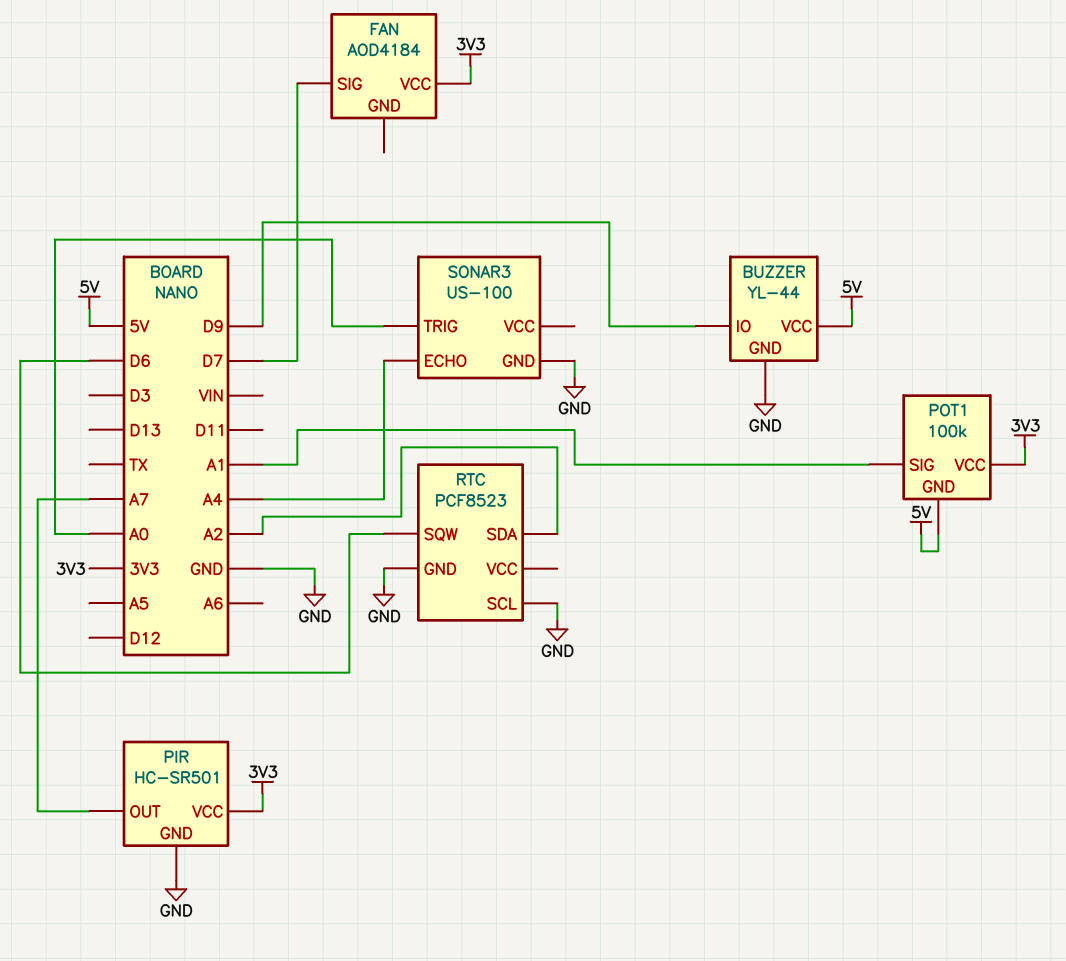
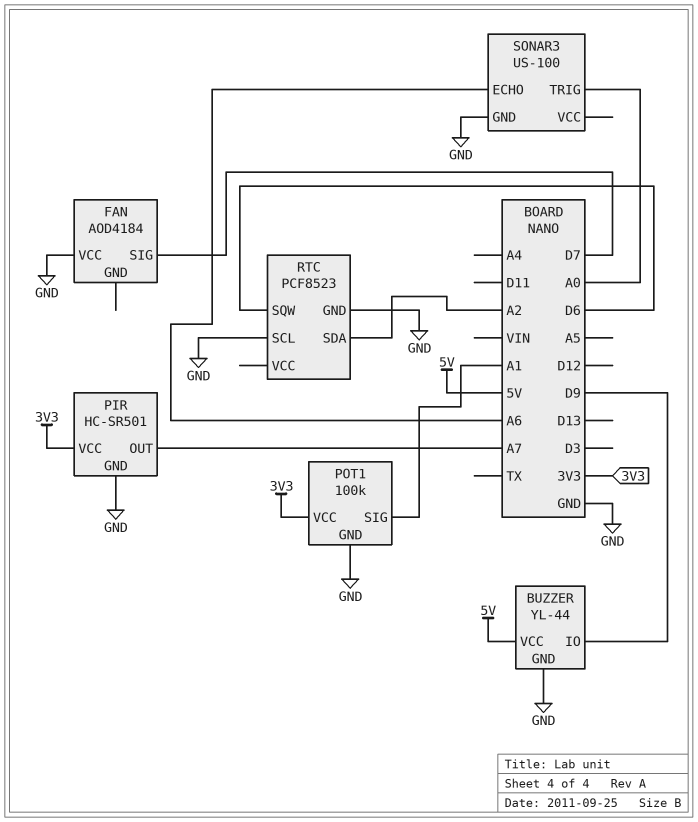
FAN pin VCC: 3V3 -> GND
POT1 pin GND: 5V -> GND
SONAR3 pin ECHO: A4 -> A6

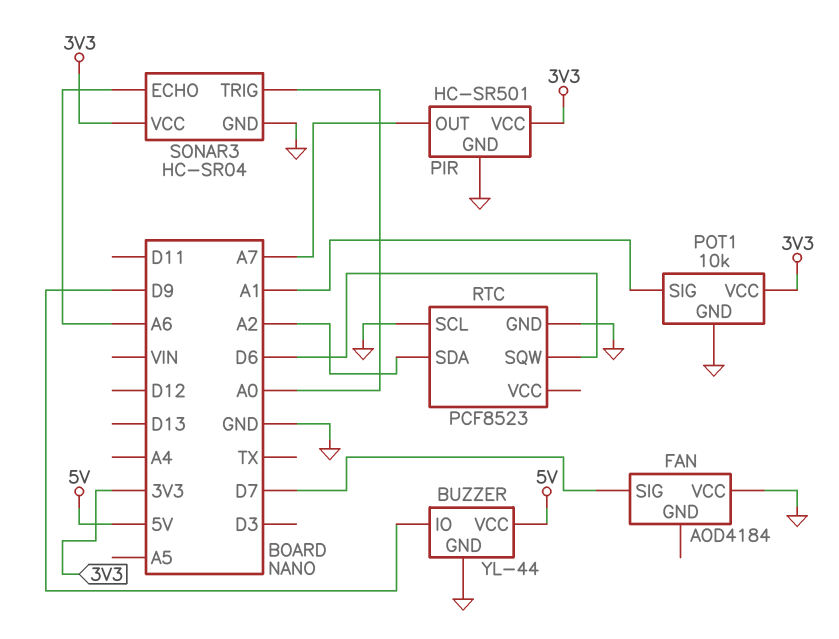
POT1: 100k -> 10k
SONAR3: US-100 -> HC-SR04
SONAR3 pin VCC: none -> 3V3

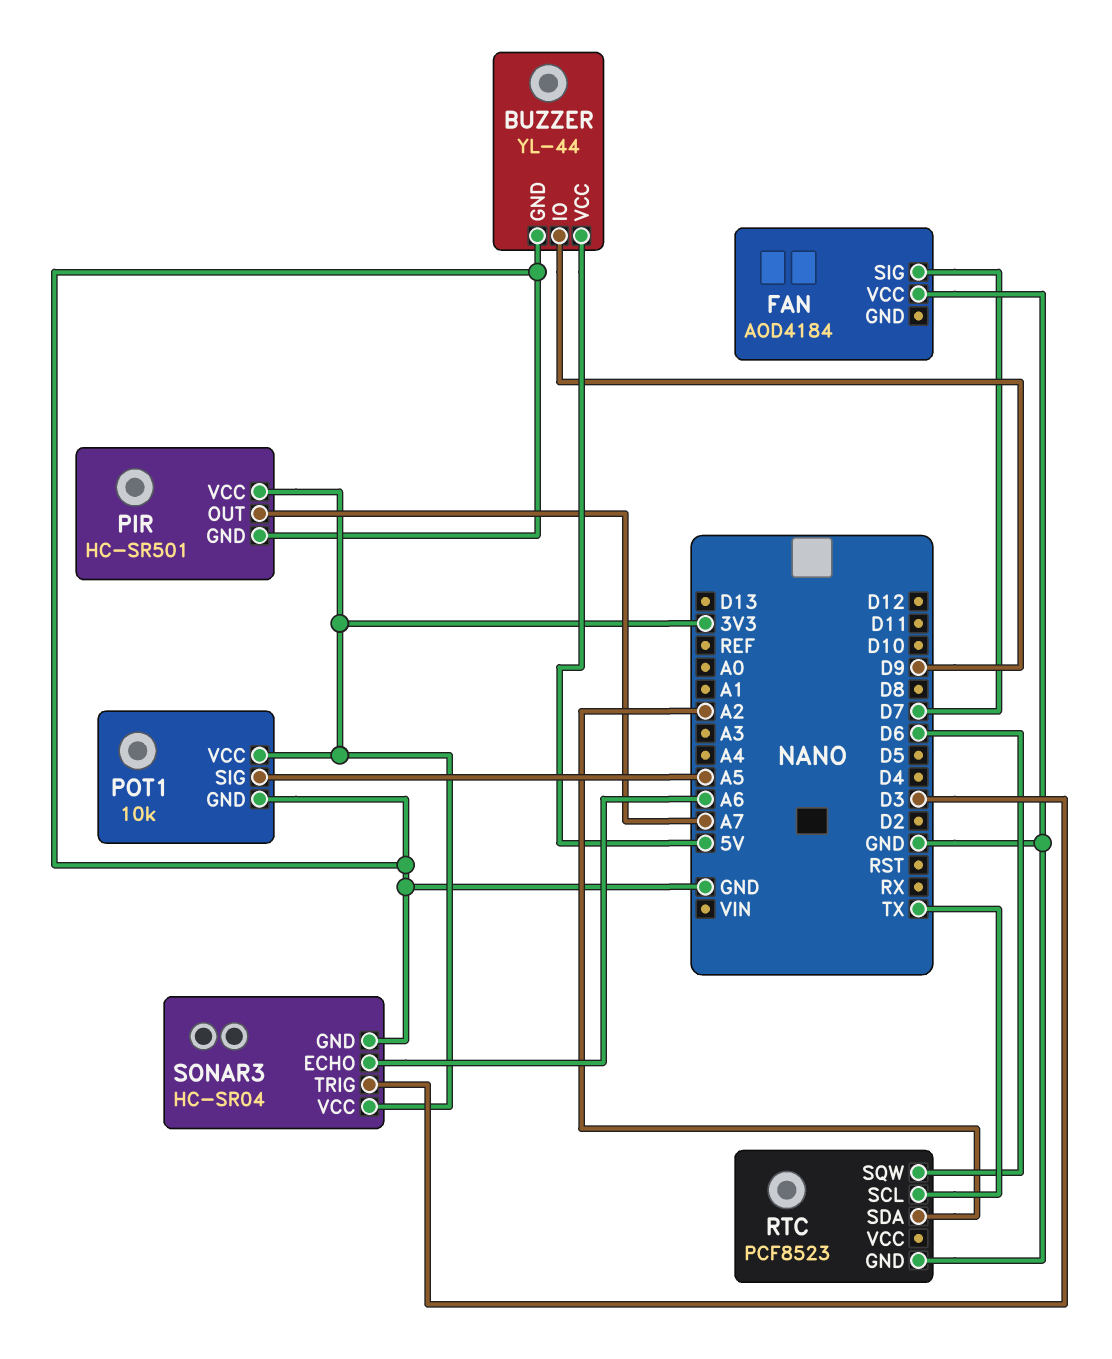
POT1 pin SIG: A1 -> A5
RTC pin SCL: GND -> TX
SONAR3 pin TRIG: A0 -> D3

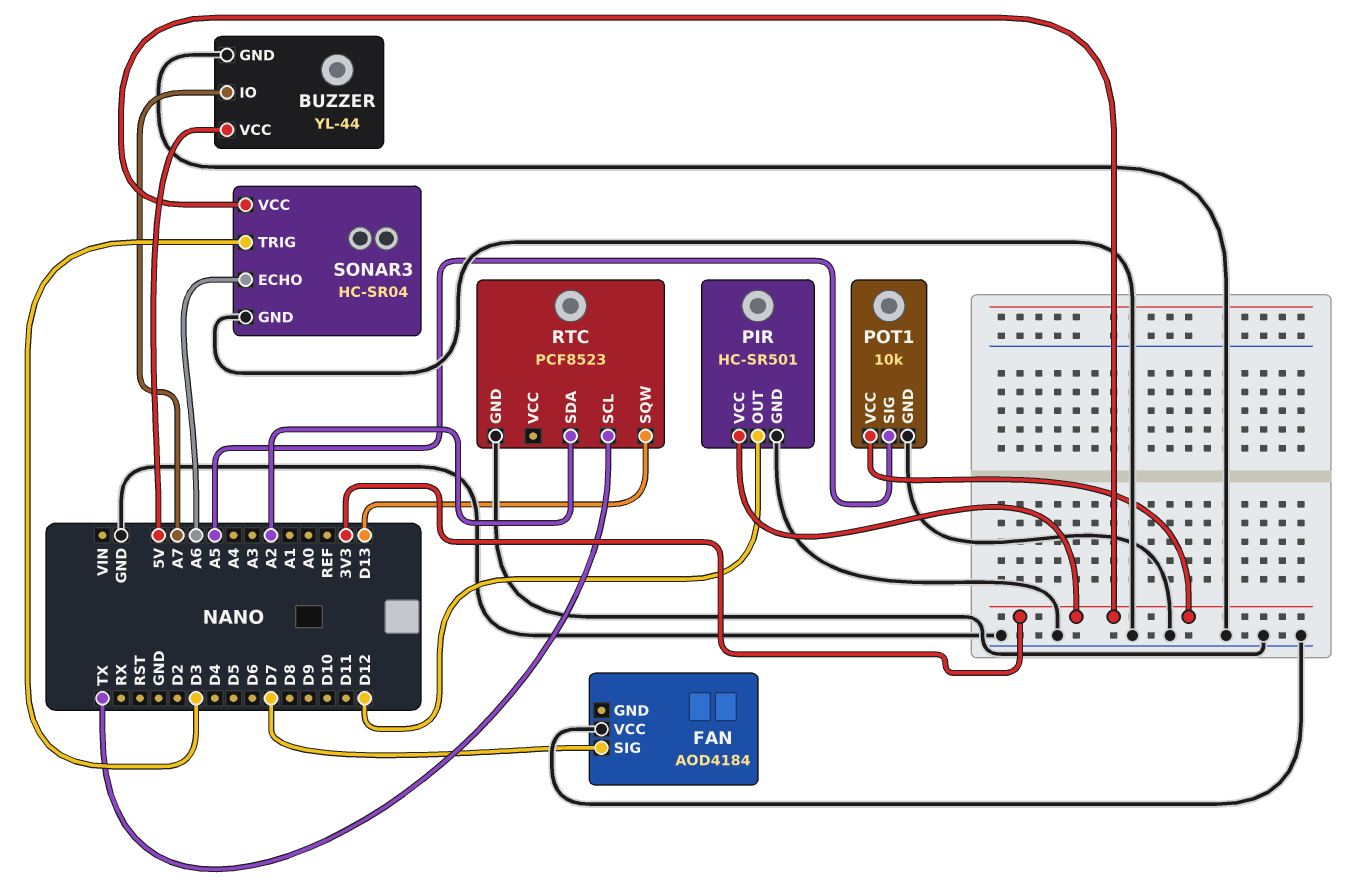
BUZZER pin IO: D9 -> A7
PIR pin OUT: A7 -> D12
RTC pin SQW: D6 -> D13

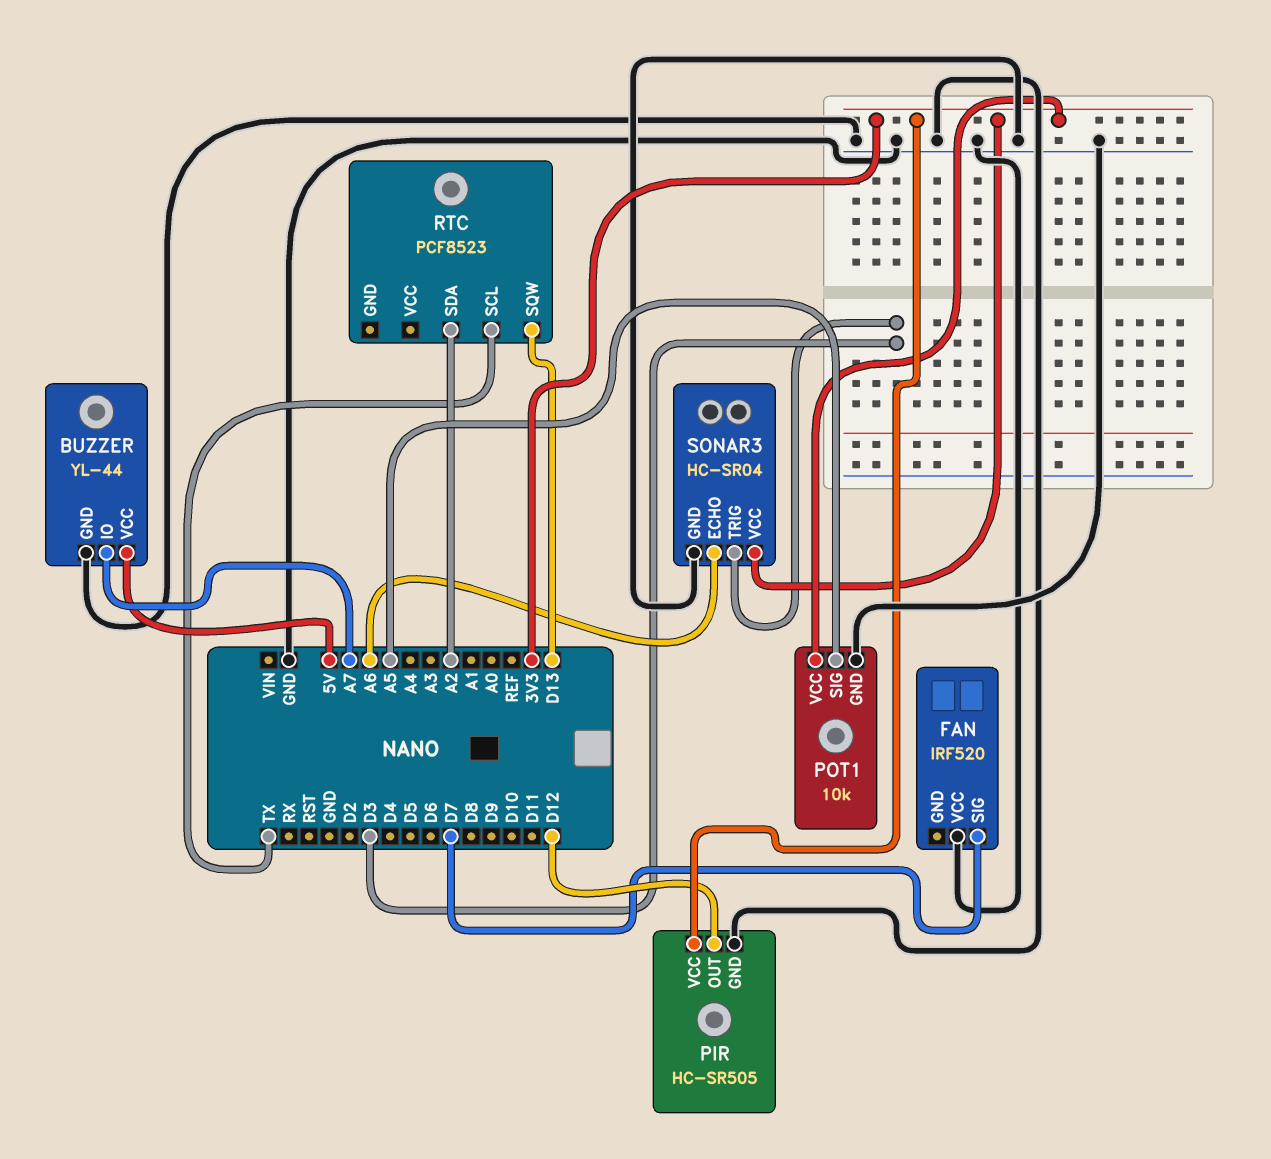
FAN: AOD4184 -> IRF520
PIR: HC-SR501 -> HC-SR505
RTC pin GND: GND -> none

